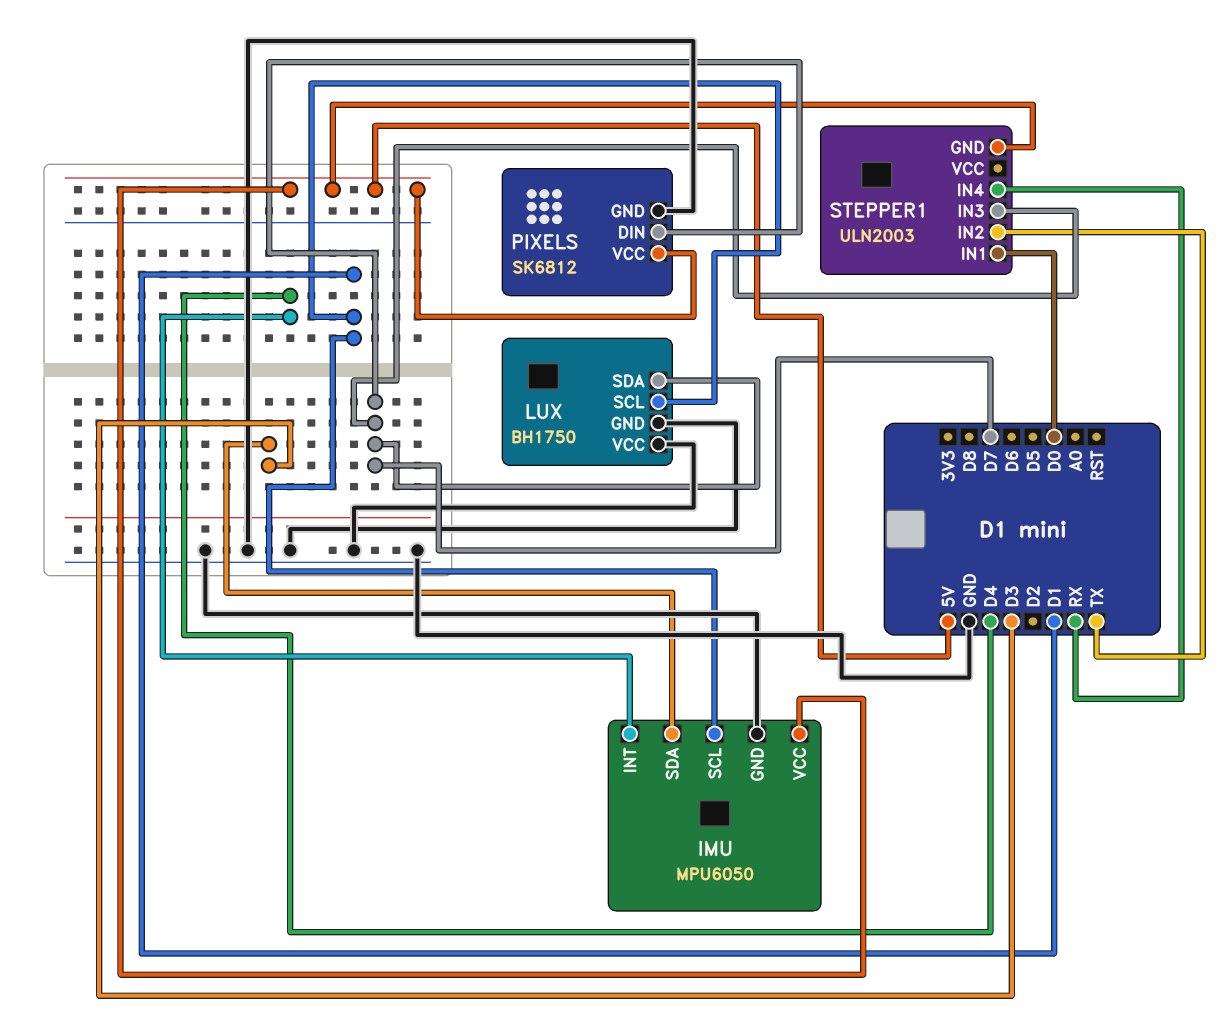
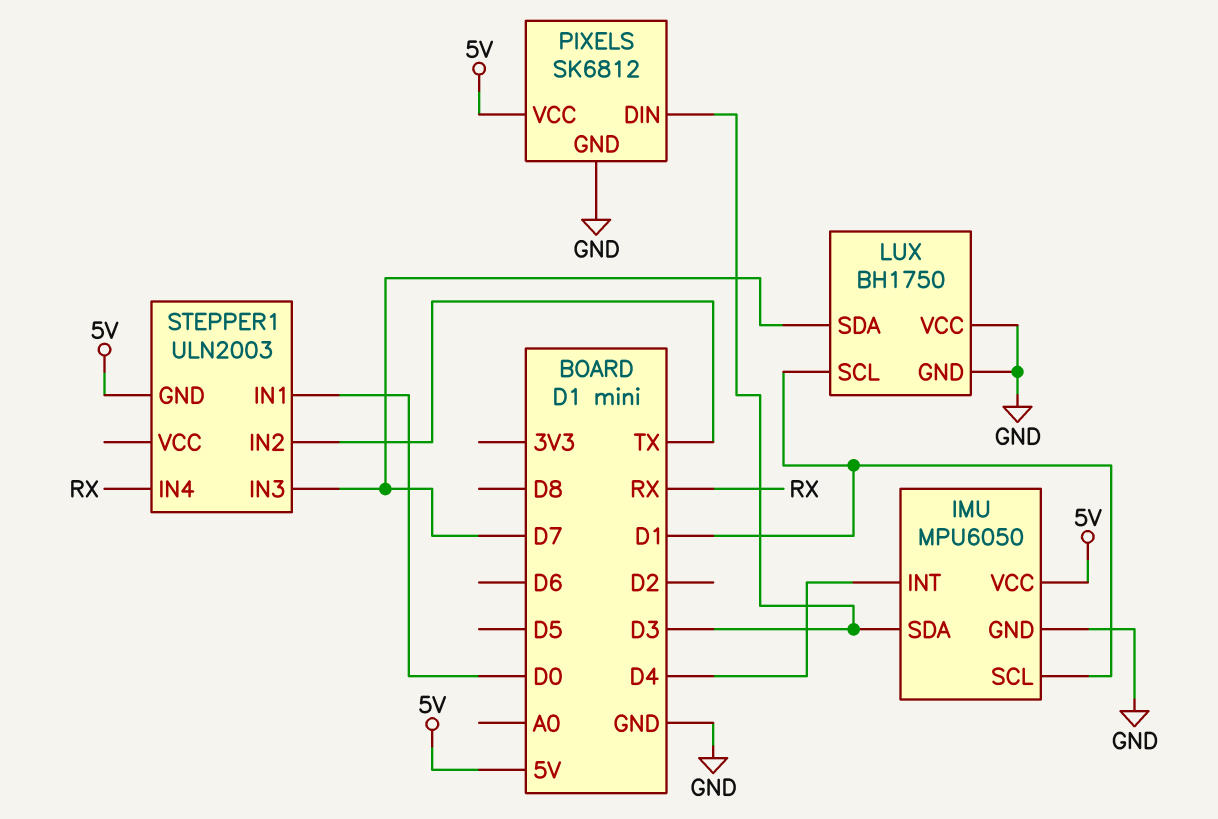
PIXELS pin DIN: D7 -> D3

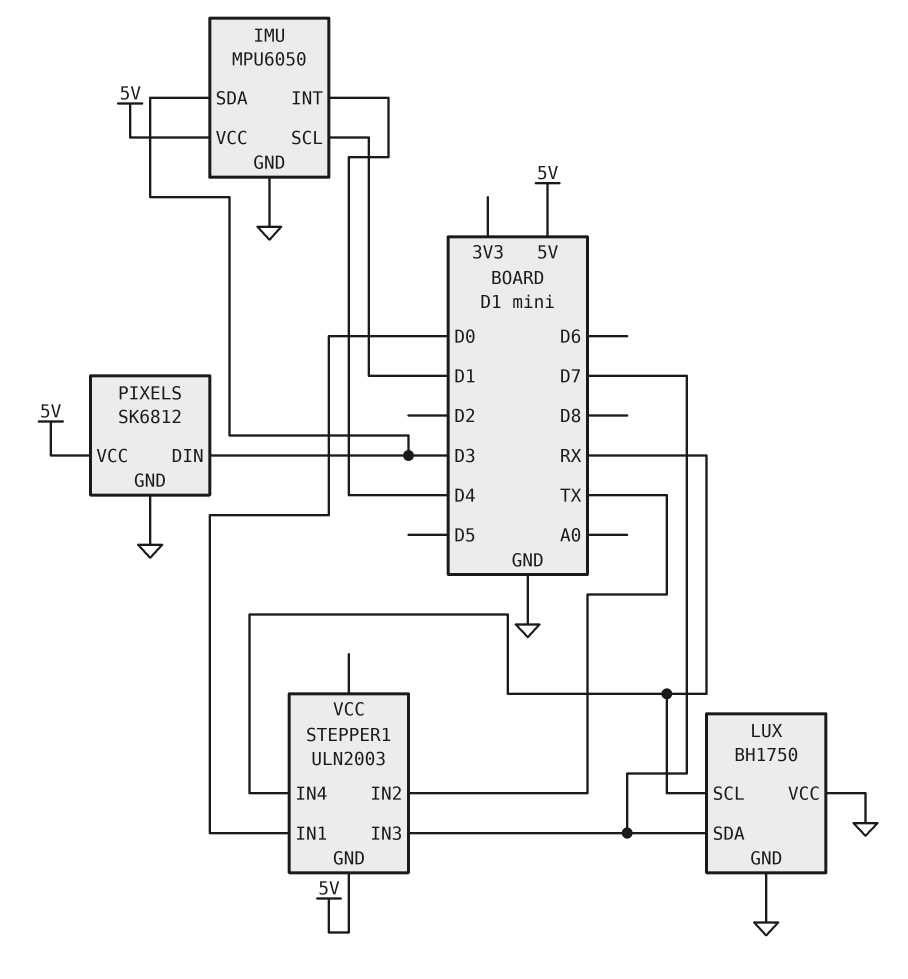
LUX pin SCL: D1 -> RX

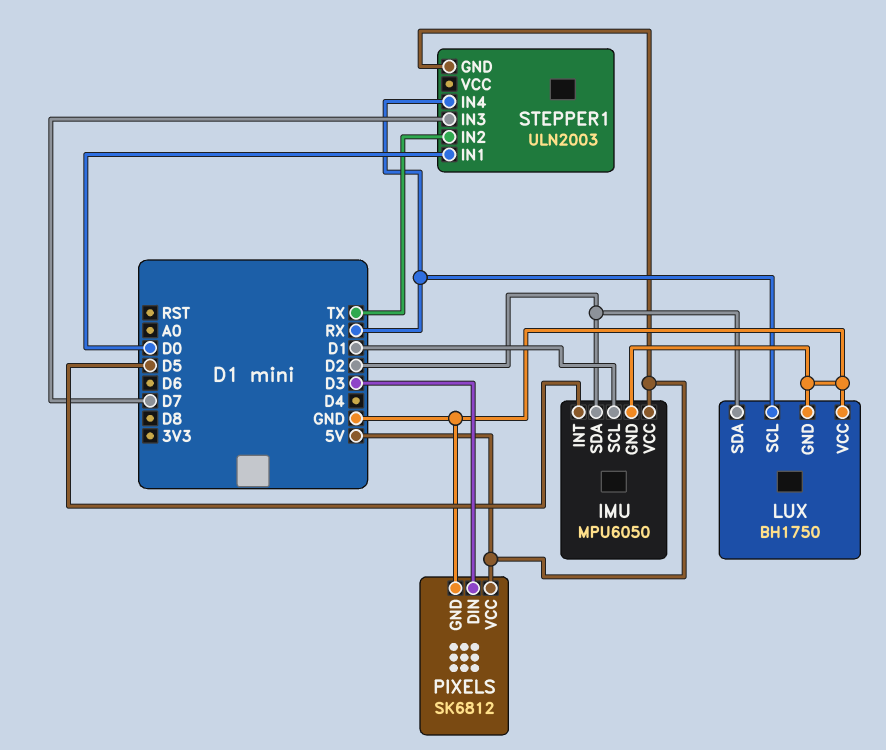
IMU pin INT: D4 -> D5
IMU pin SDA: D3 -> D2
LUX pin SDA: D7 -> D2

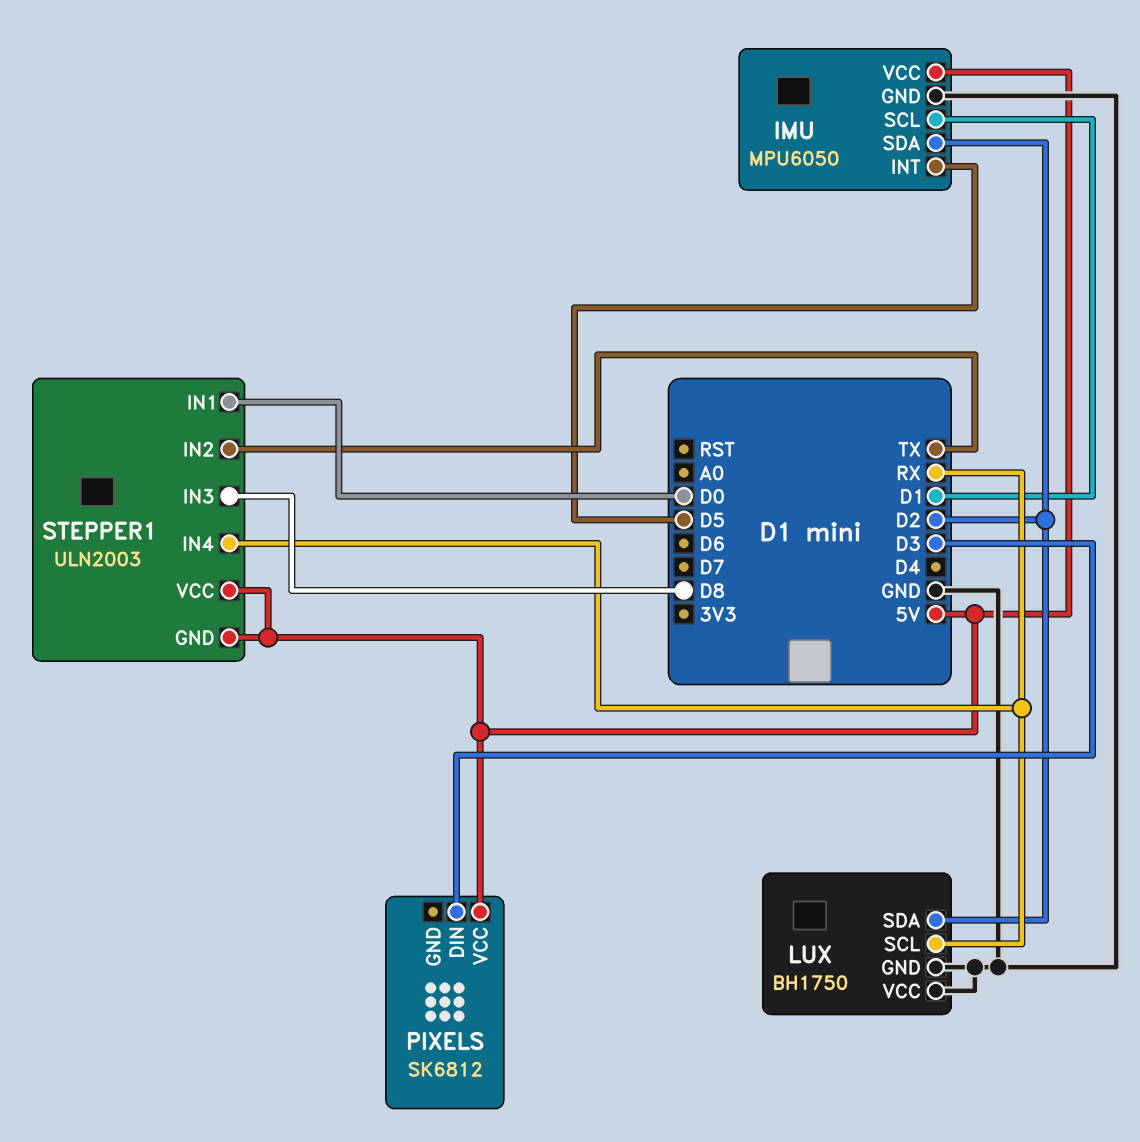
PIXELS pin GND: GND -> none
STEPPER1 pin IN3: D7 -> D8
STEPPER1 pin VCC: none -> 5V

